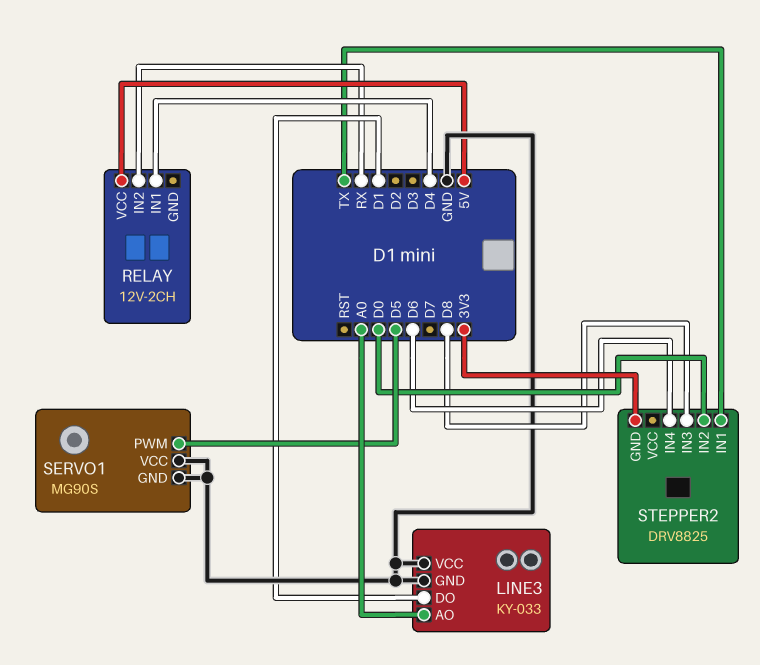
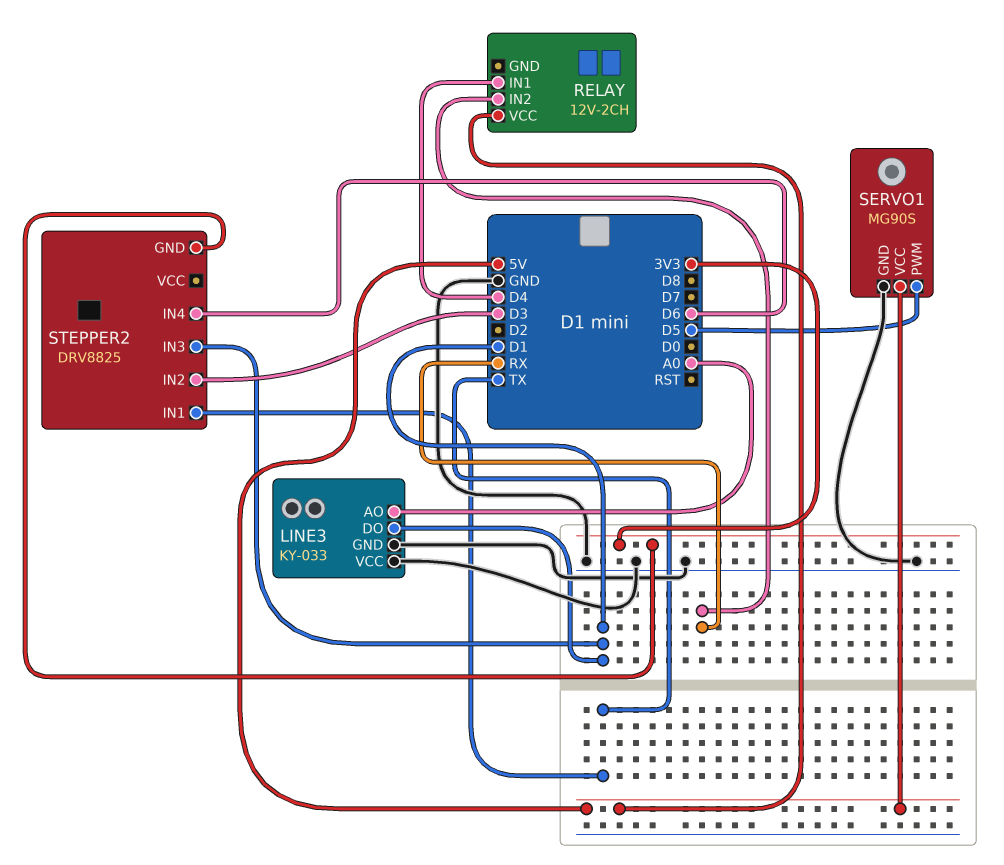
SERVO1 pin VCC: GND -> 5V
STEPPER2 pin IN2: D0 -> D3
STEPPER2 pin IN3: D8 -> D1

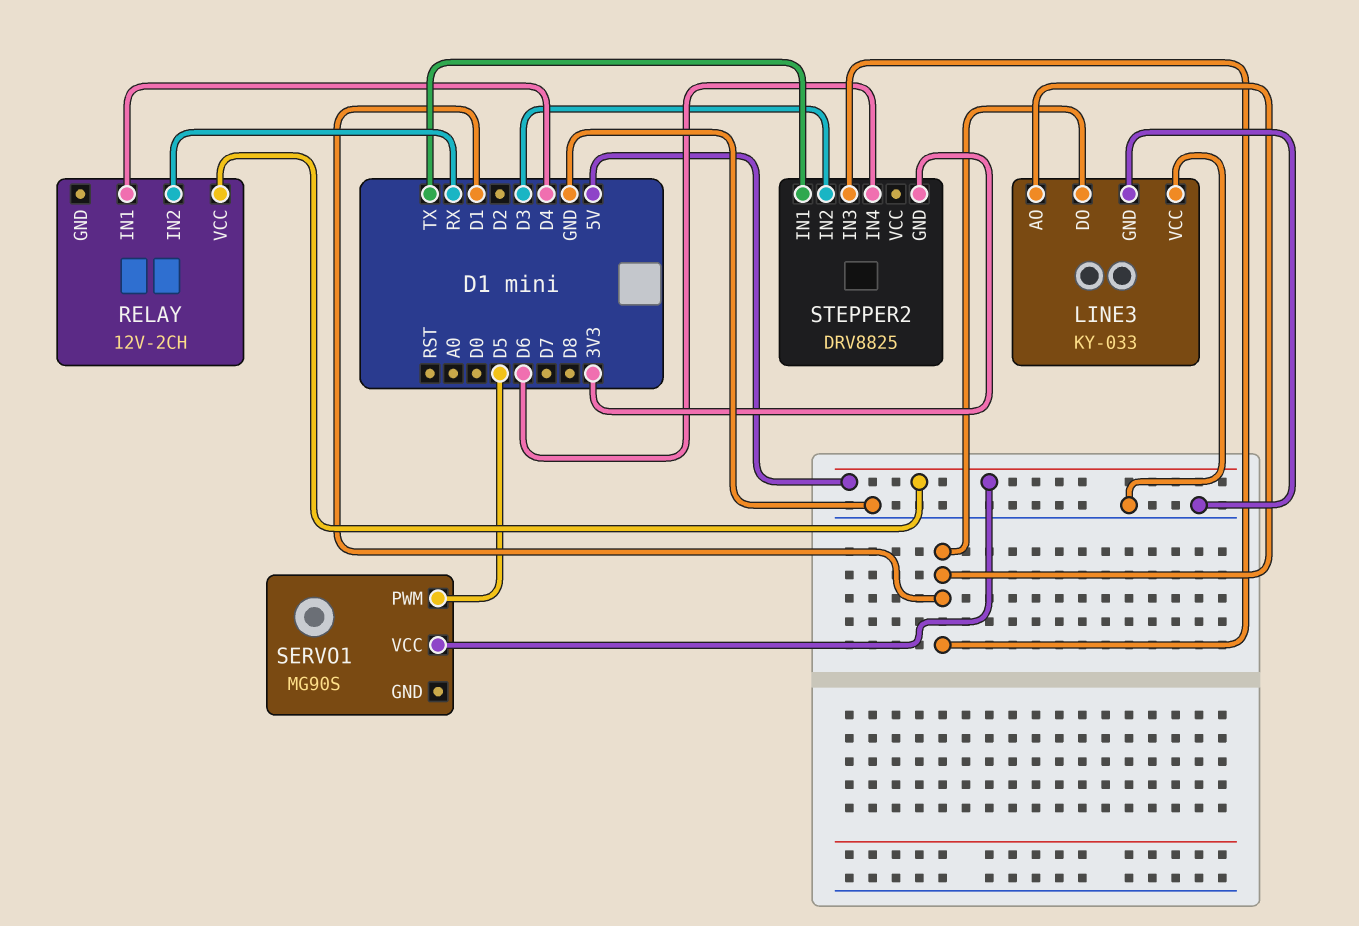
LINE3 pin AO: A0 -> D1
SERVO1 pin GND: GND -> none

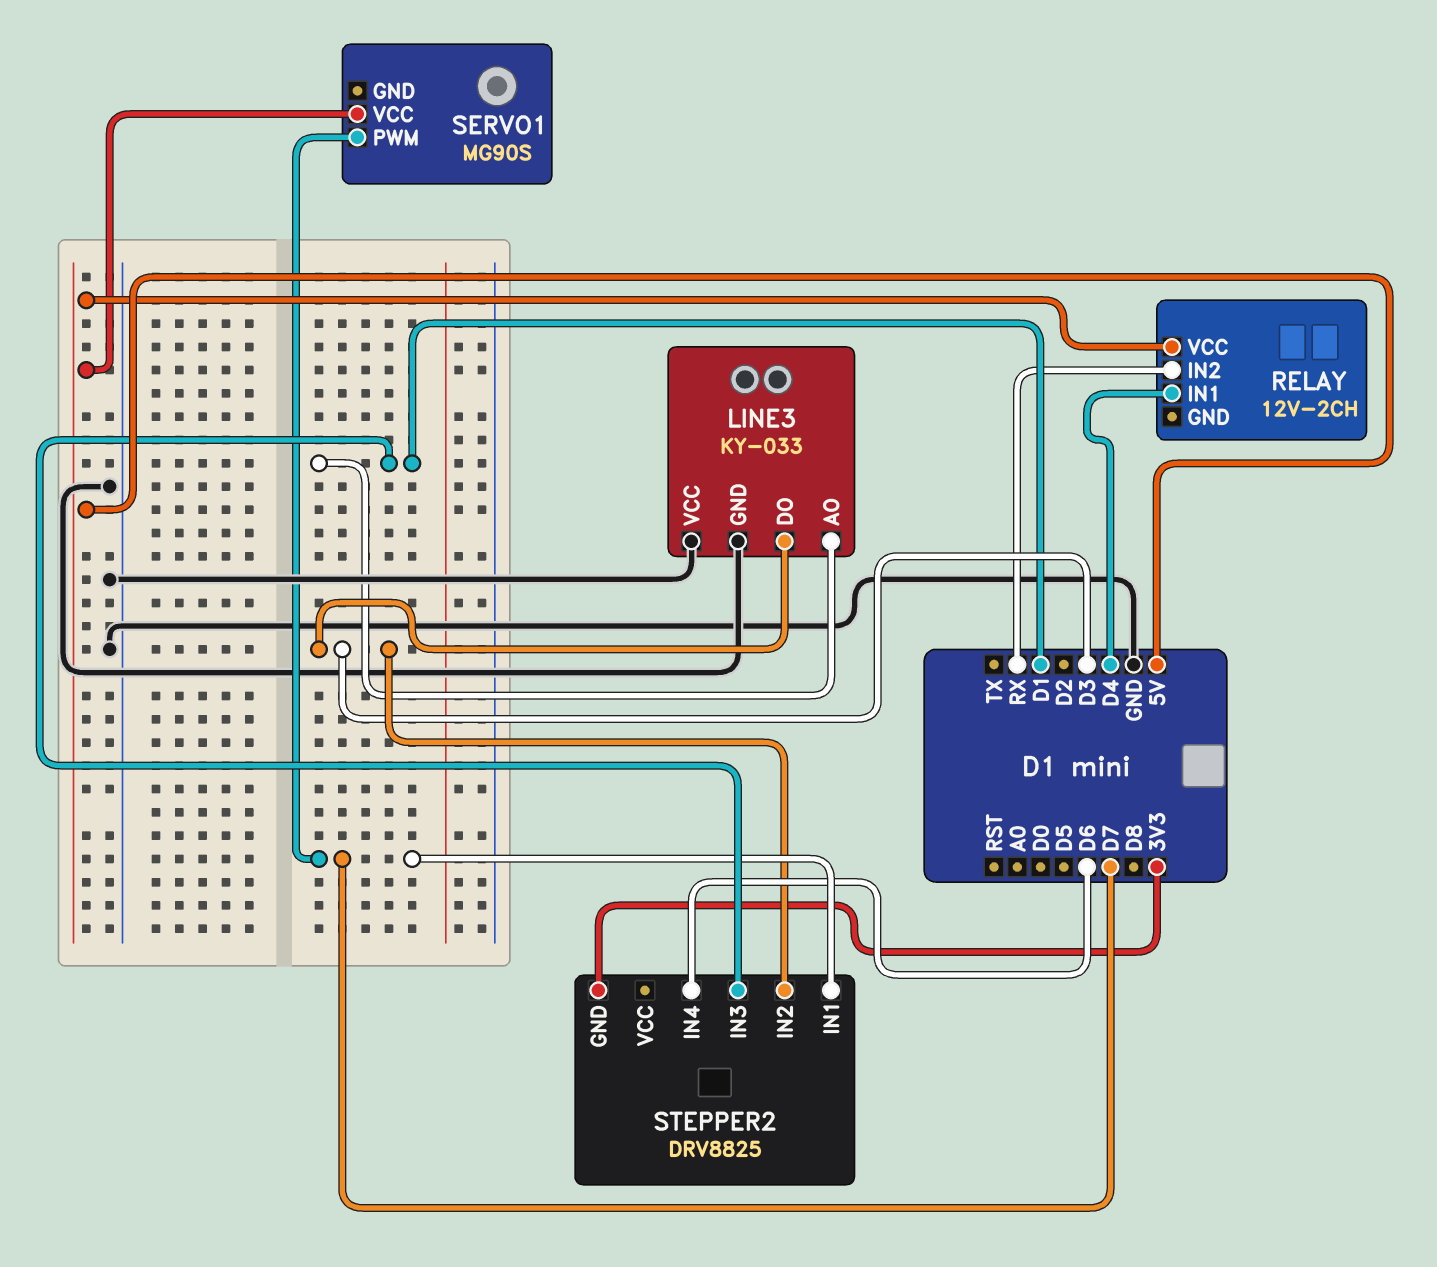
LINE3 pin DO: D1 -> D3
SERVO1 pin PWM: D5 -> D7
STEPPER2 pin IN1: TX -> D7

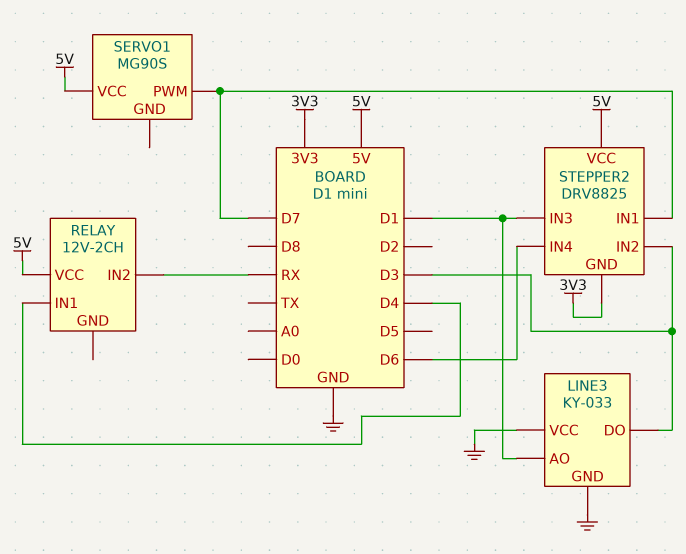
STEPPER2 pin VCC: none -> 5V

